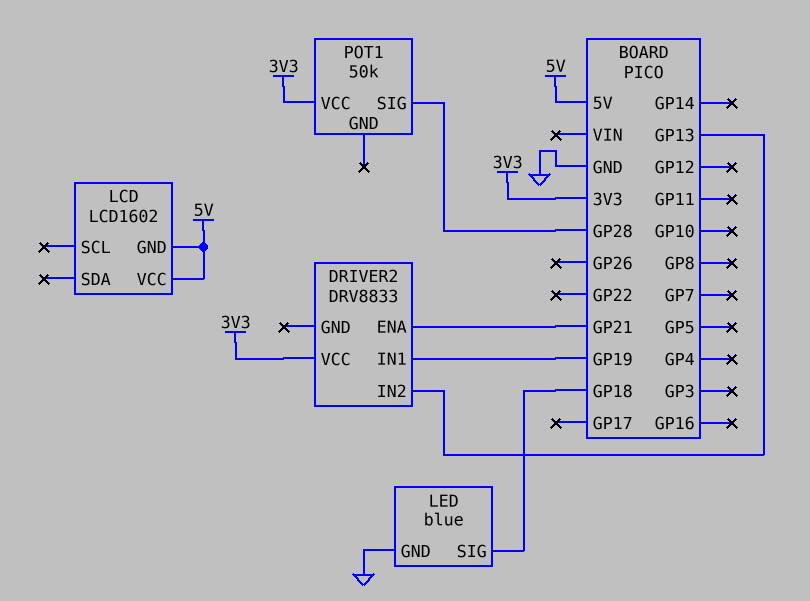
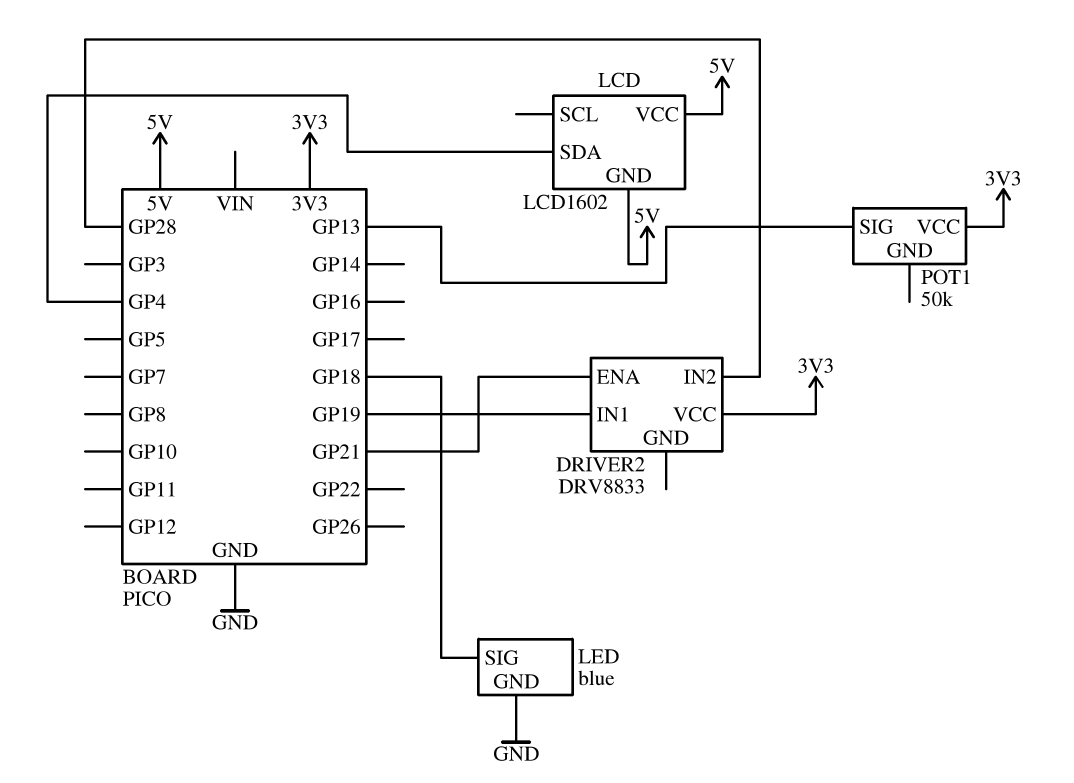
DRIVER2 pin IN2: GP13 -> GP28
LCD pin SDA: none -> GP4
POT1 pin SIG: GP28 -> GP13

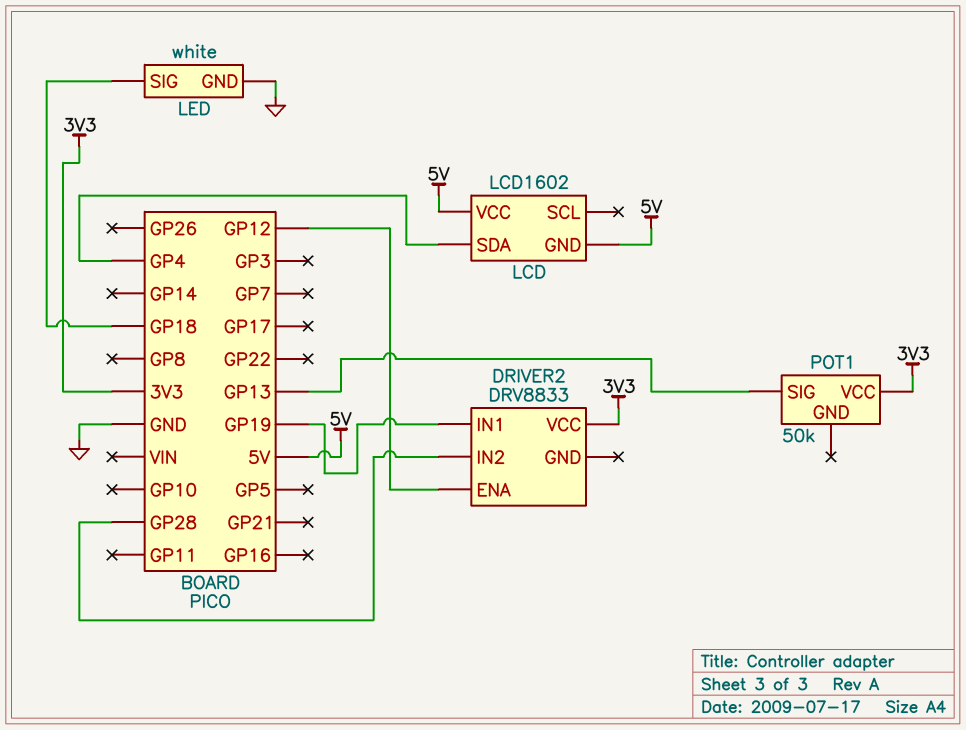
DRIVER2 pin ENA: GP21 -> GP12
LED: blue -> white

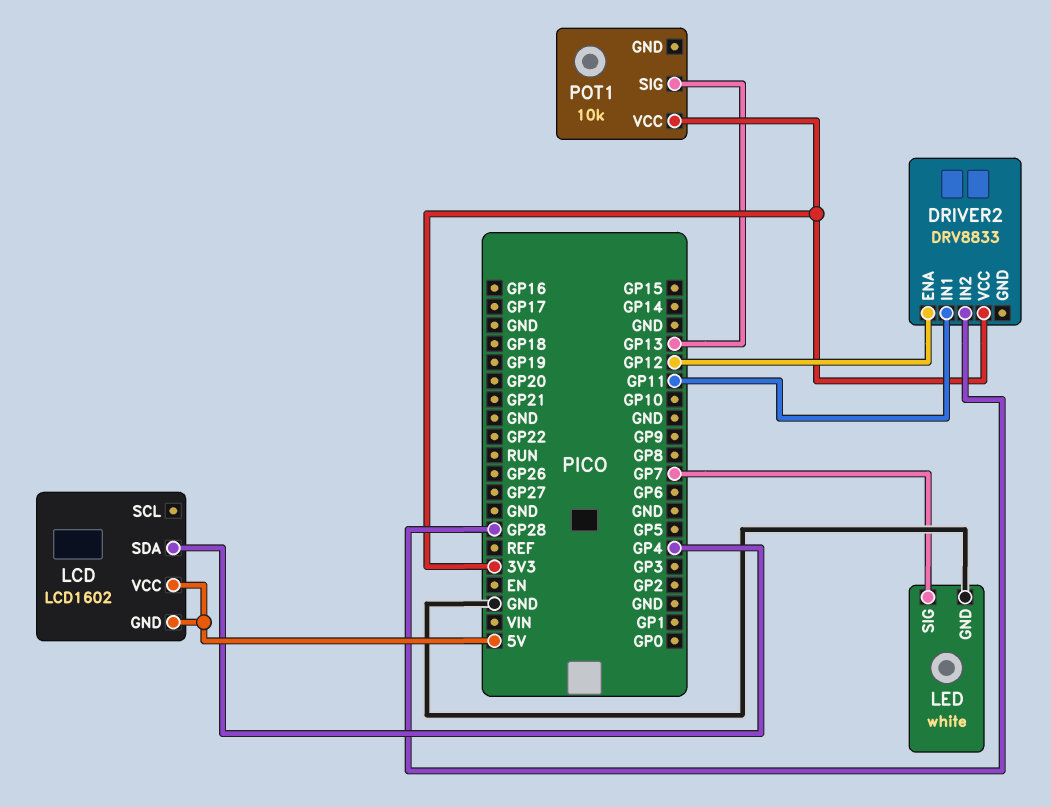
DRIVER2 pin IN1: GP19 -> GP11
LED pin SIG: GP18 -> GP7
POT1: 50k -> 10k

